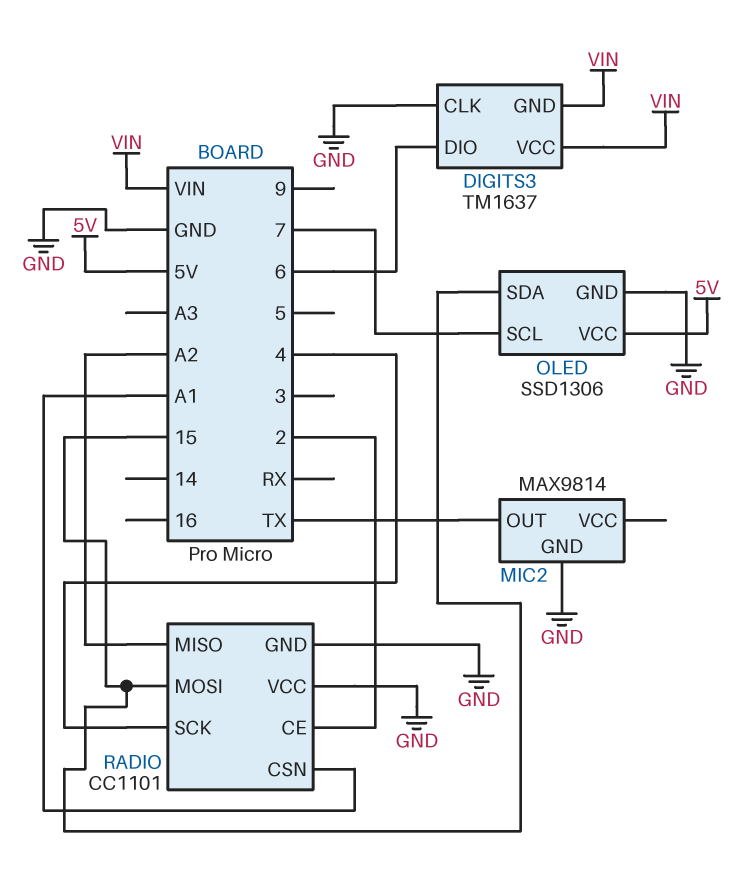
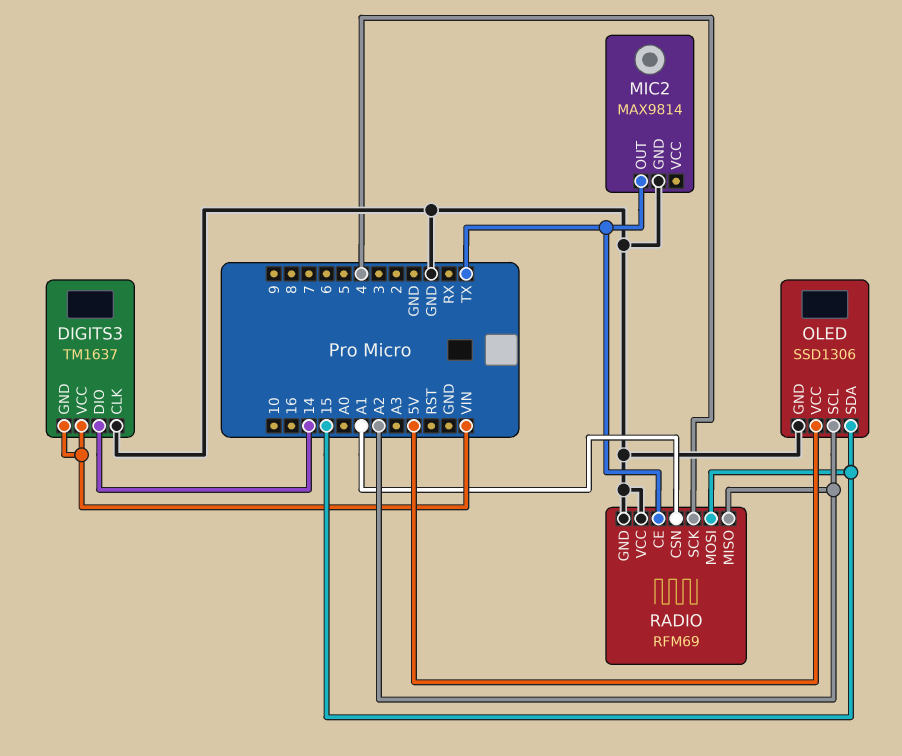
DIGITS3 pin DIO: 6 -> 14
OLED pin SCL: 7 -> A2
RADIO: CC1101 -> RFM69
RADIO pin CE: 2 -> TX

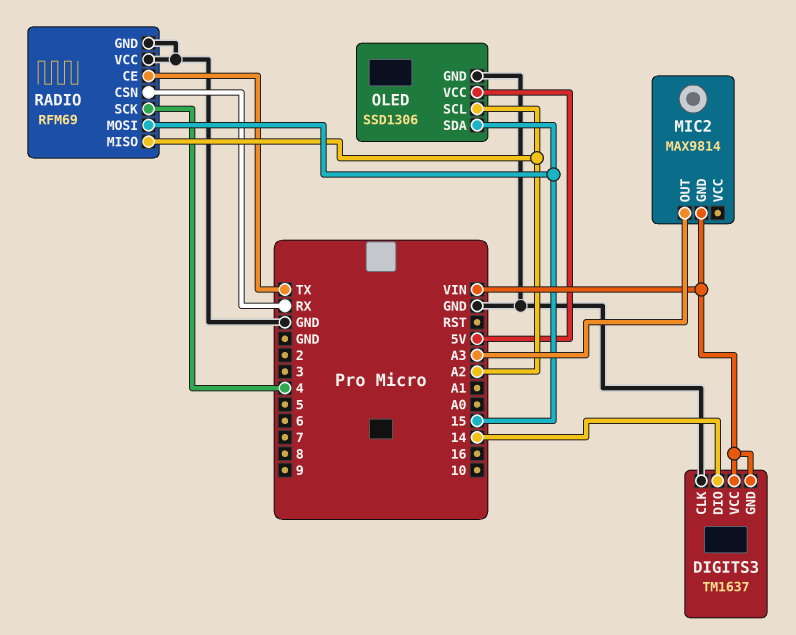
MIC2 pin GND: GND -> VIN
MIC2 pin OUT: TX -> A3
RADIO pin CSN: A1 -> RX

